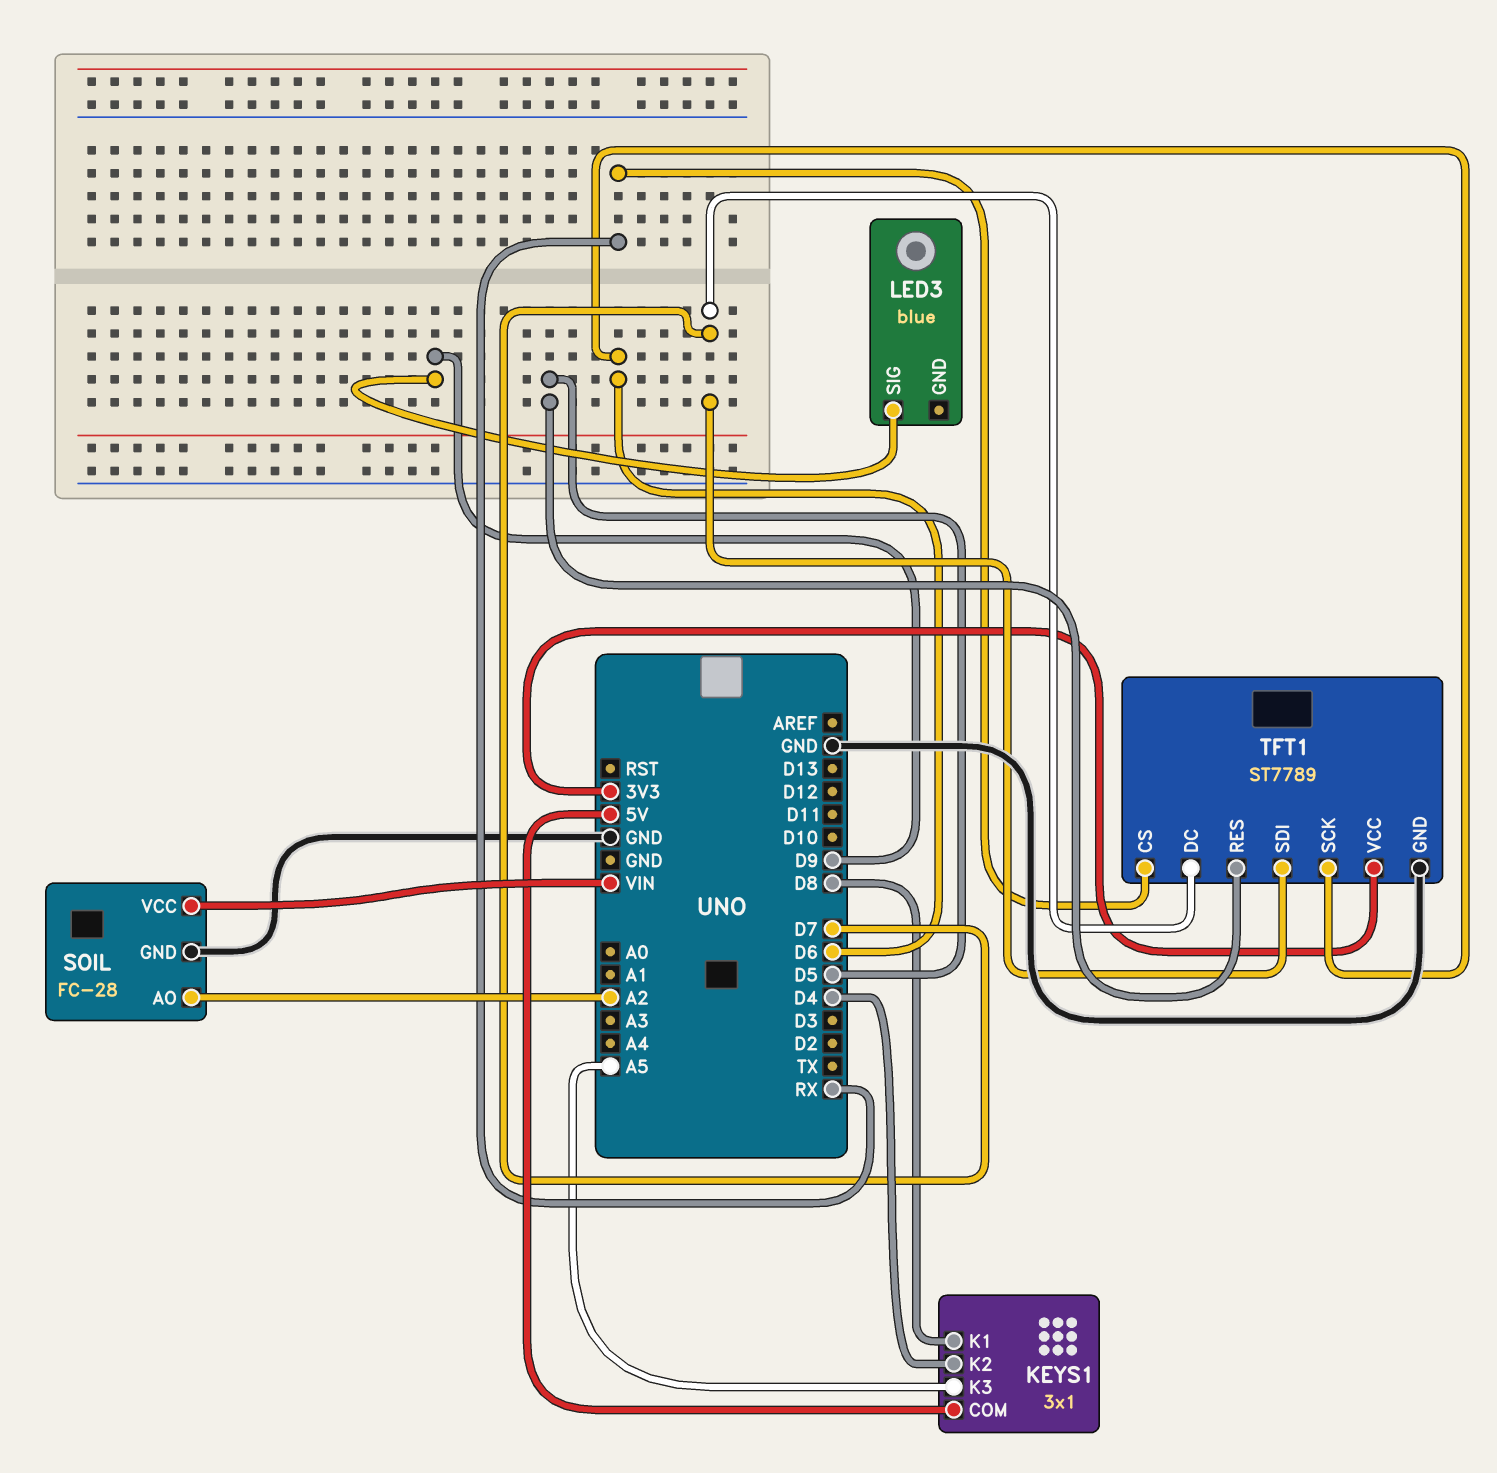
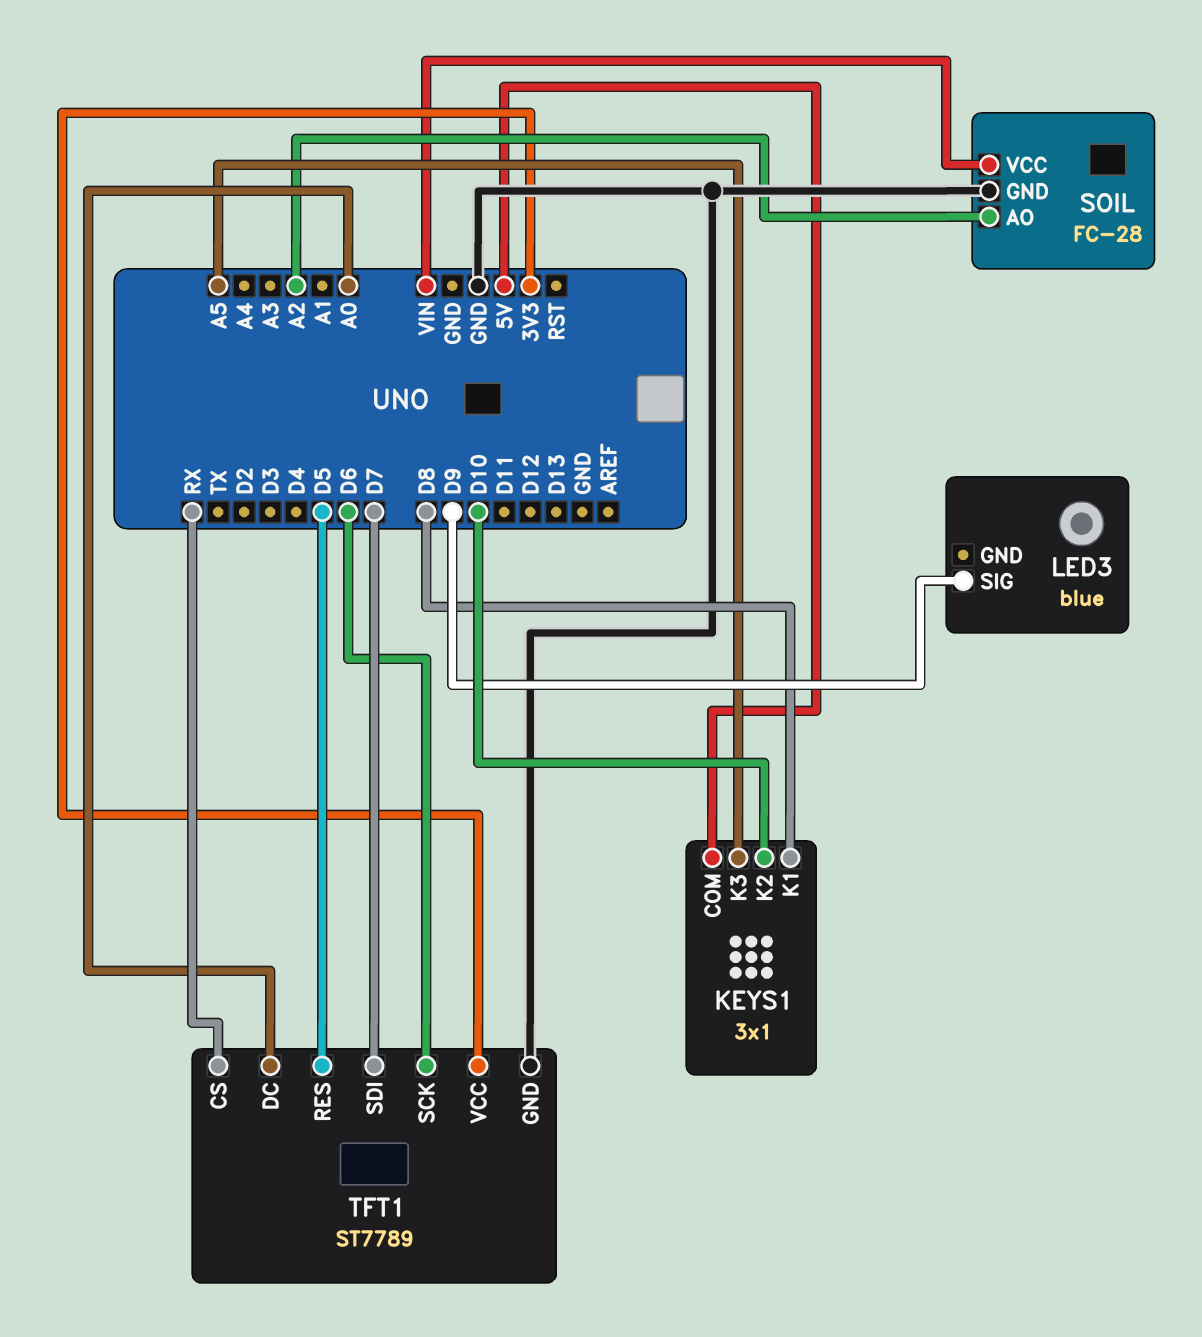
KEYS1 pin K2: D4 -> D10
TFT1 pin DC: D7 -> A0

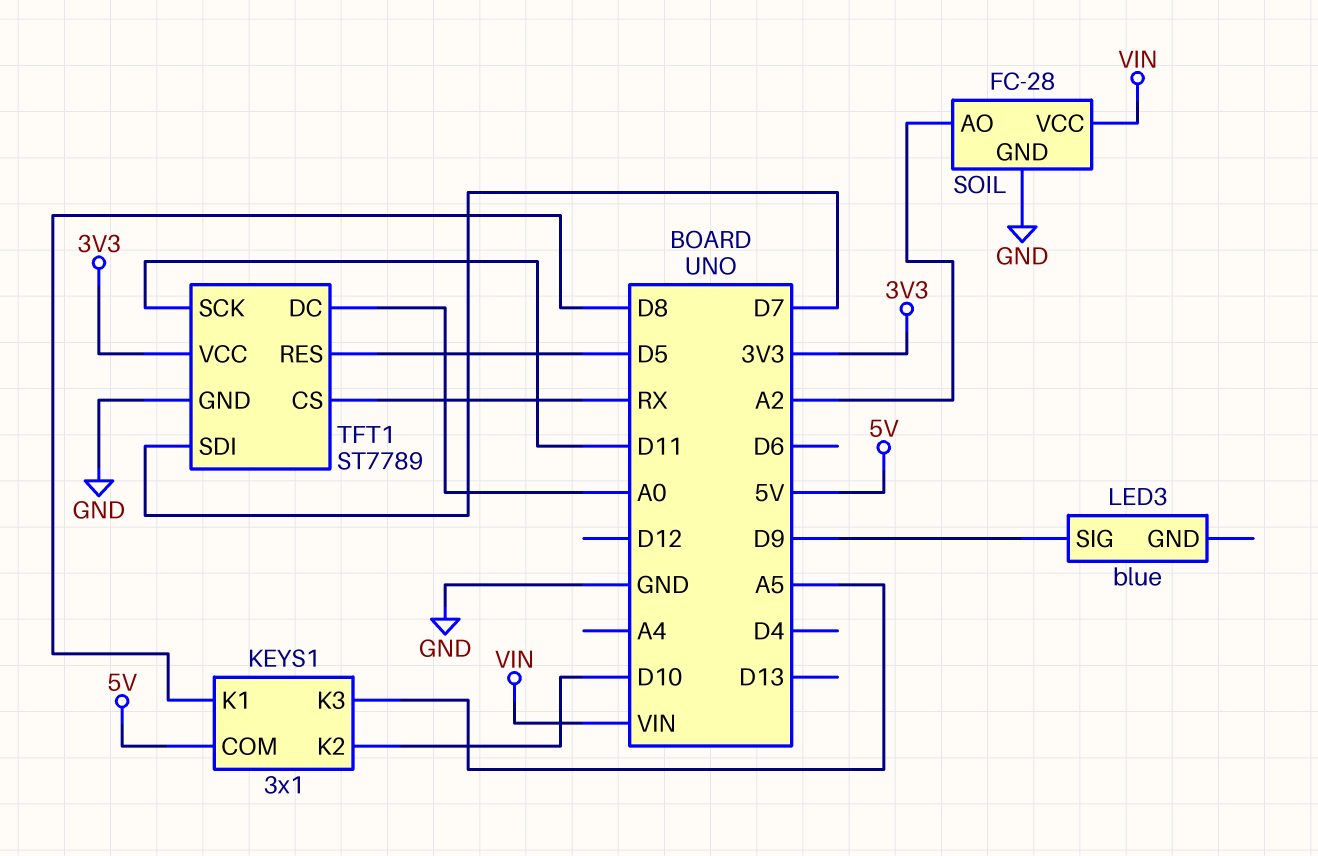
TFT1 pin SCK: D6 -> D11

